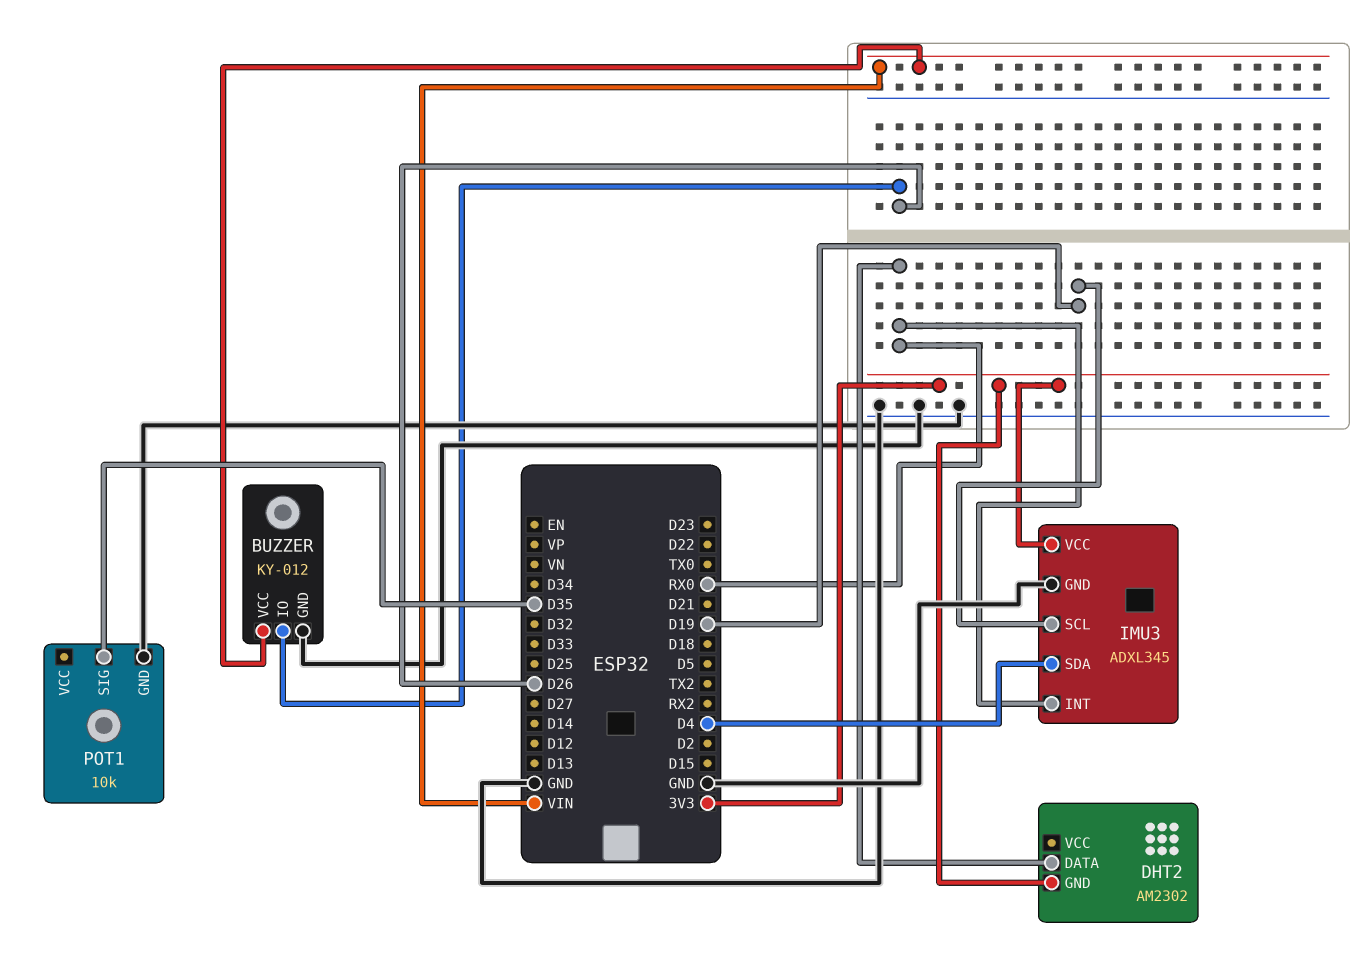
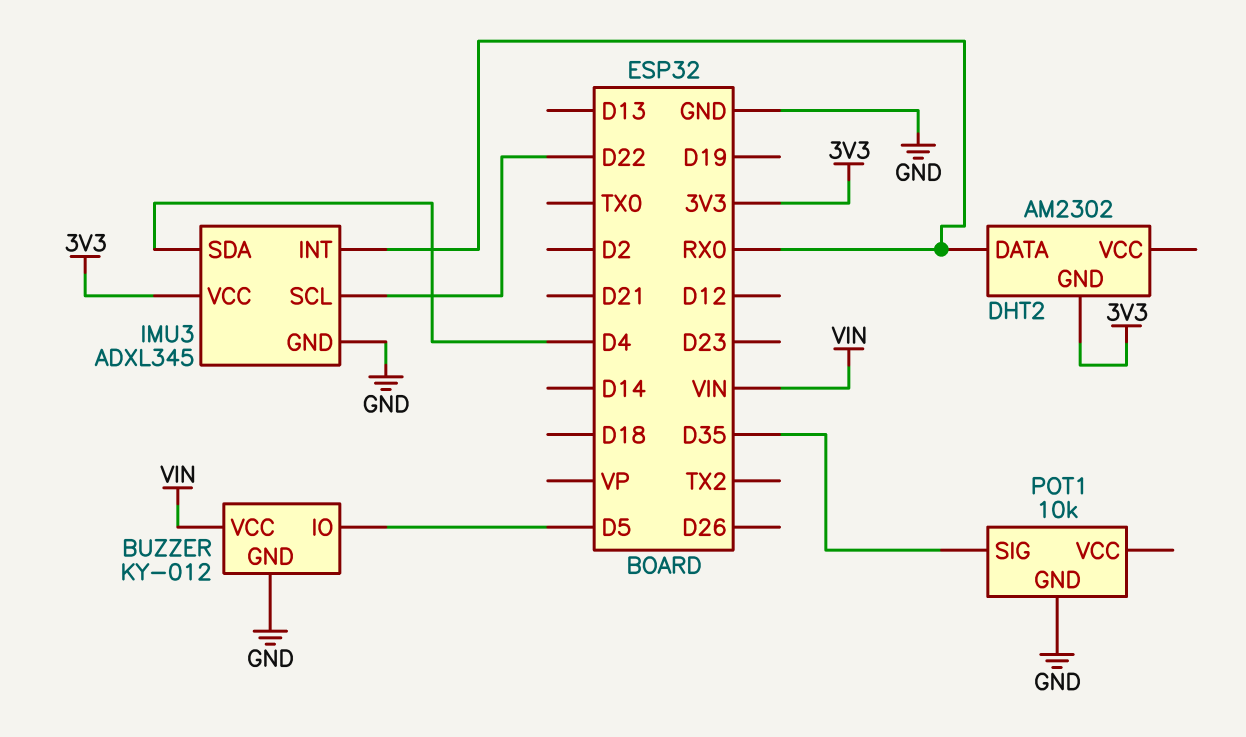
BUZZER pin IO: D26 -> D5
IMU3 pin SCL: D19 -> D22

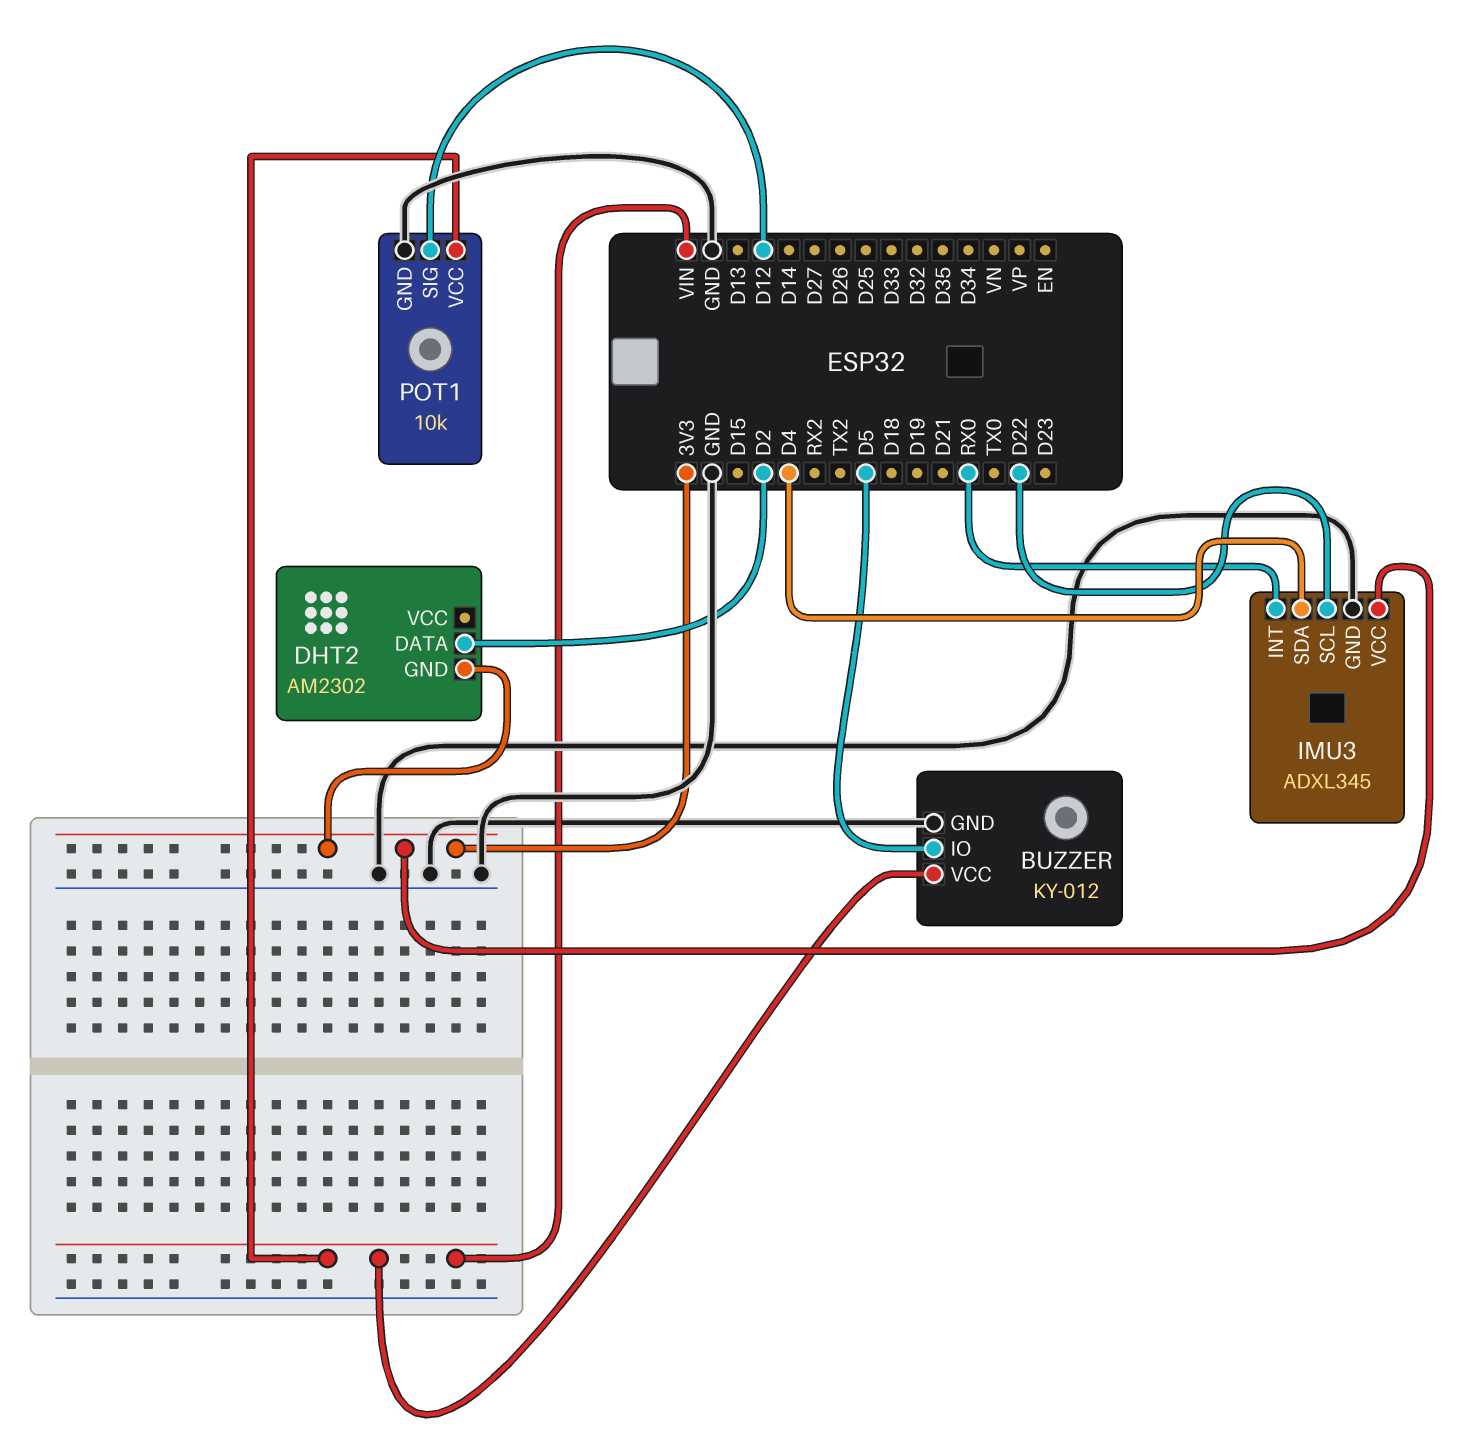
DHT2 pin DATA: RX0 -> D2
POT1 pin SIG: D35 -> D12
POT1 pin VCC: none -> VIN

